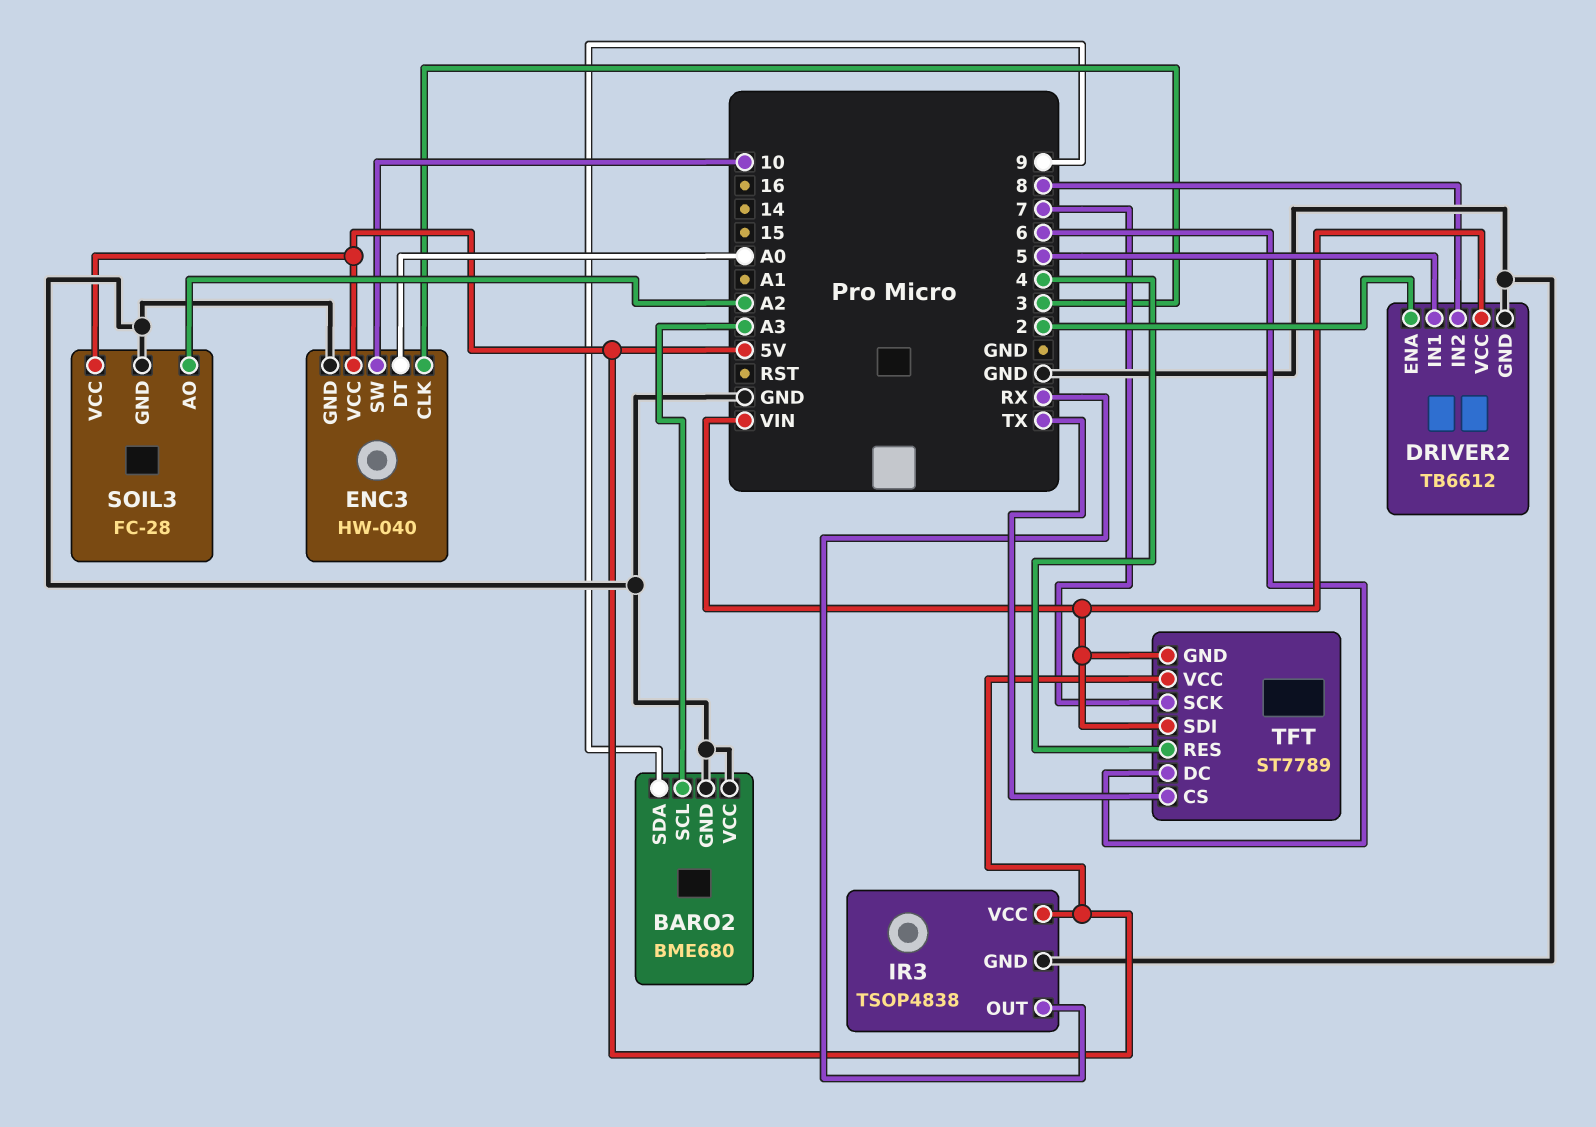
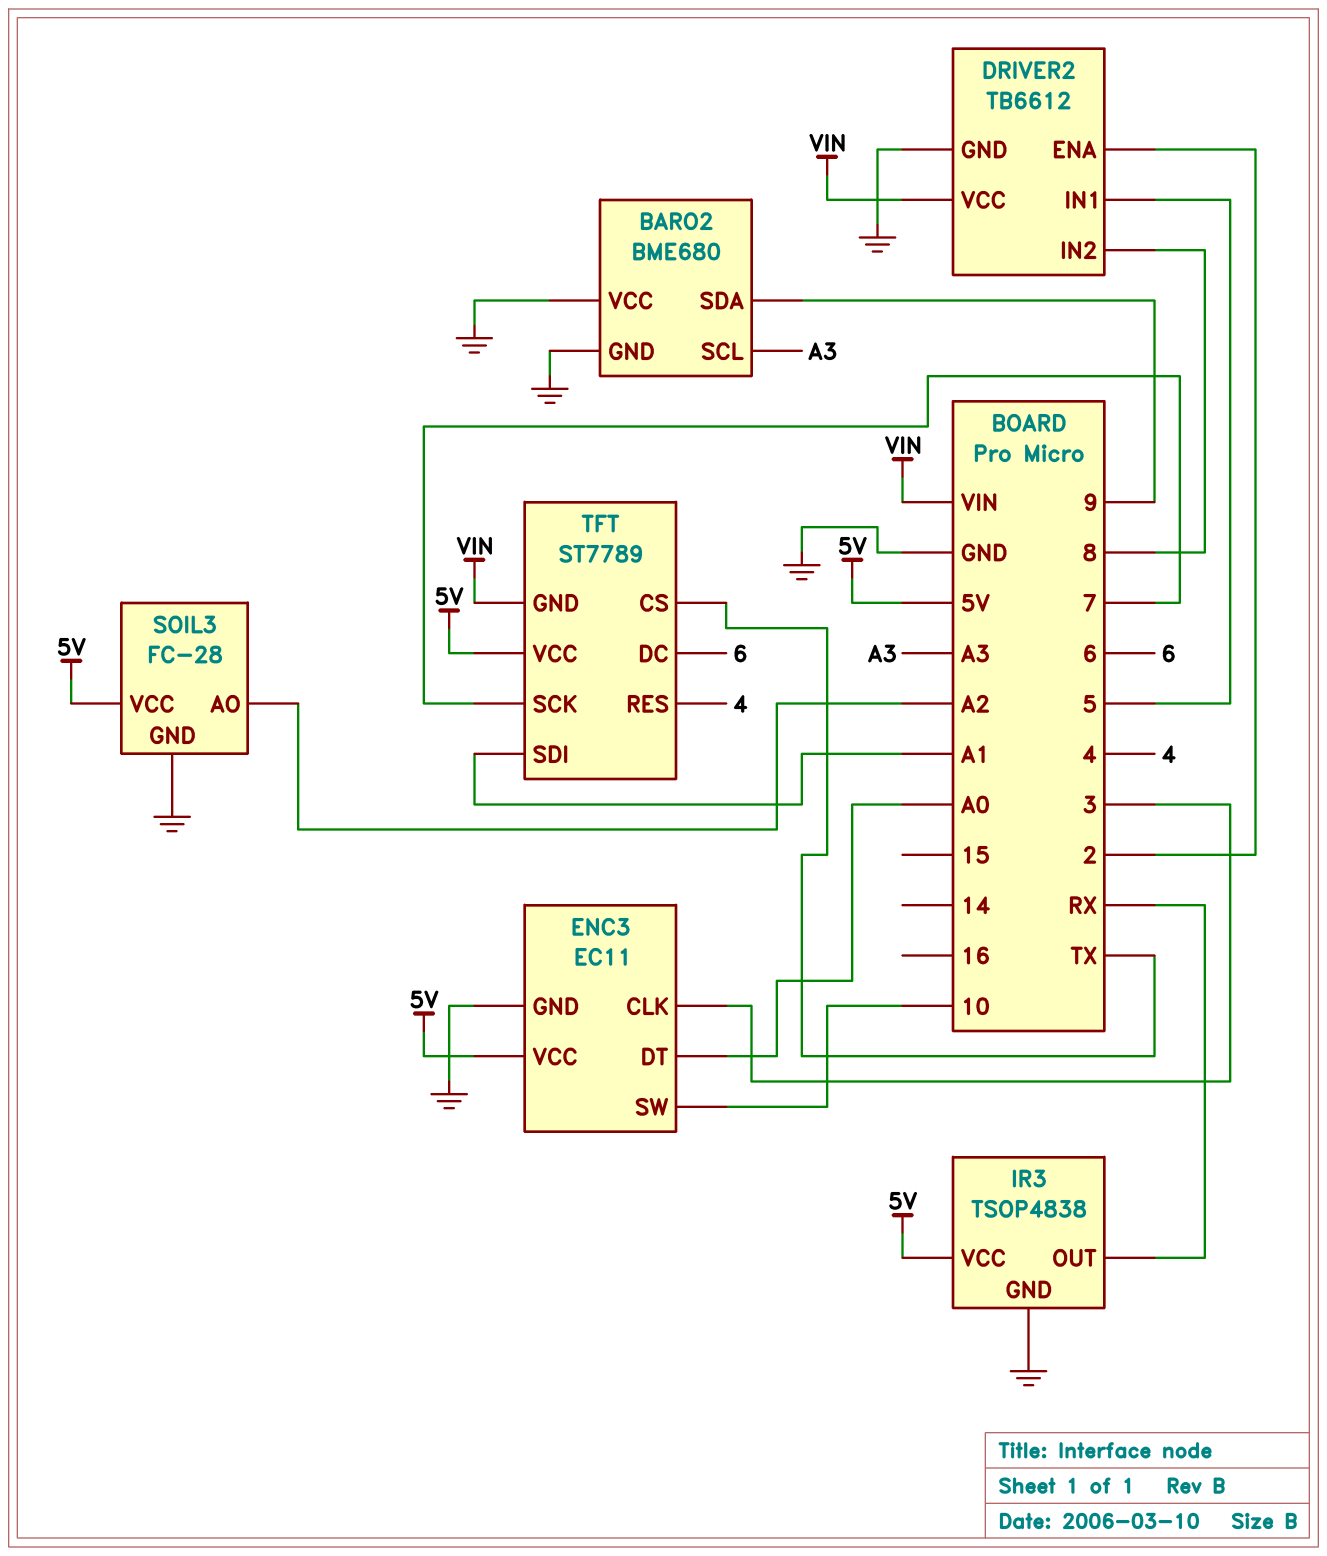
ENC3: HW-040 -> EC11
TFT pin SDI: VIN -> A1

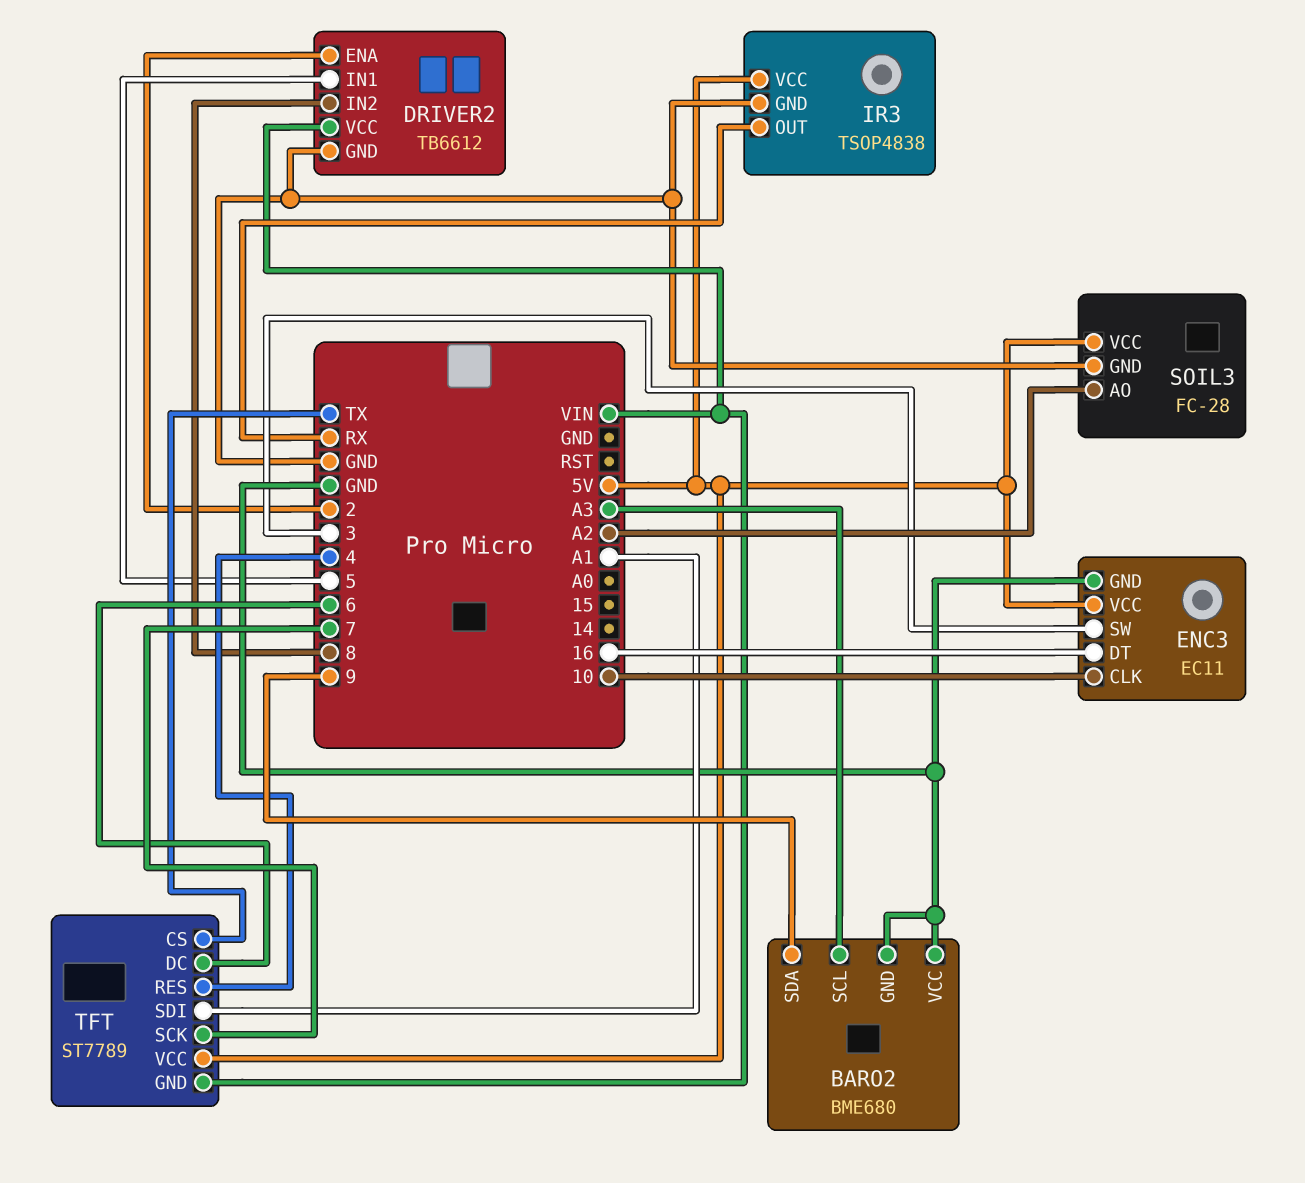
ENC3 pin CLK: 3 -> 10
ENC3 pin DT: A0 -> 16
ENC3 pin SW: 10 -> 3

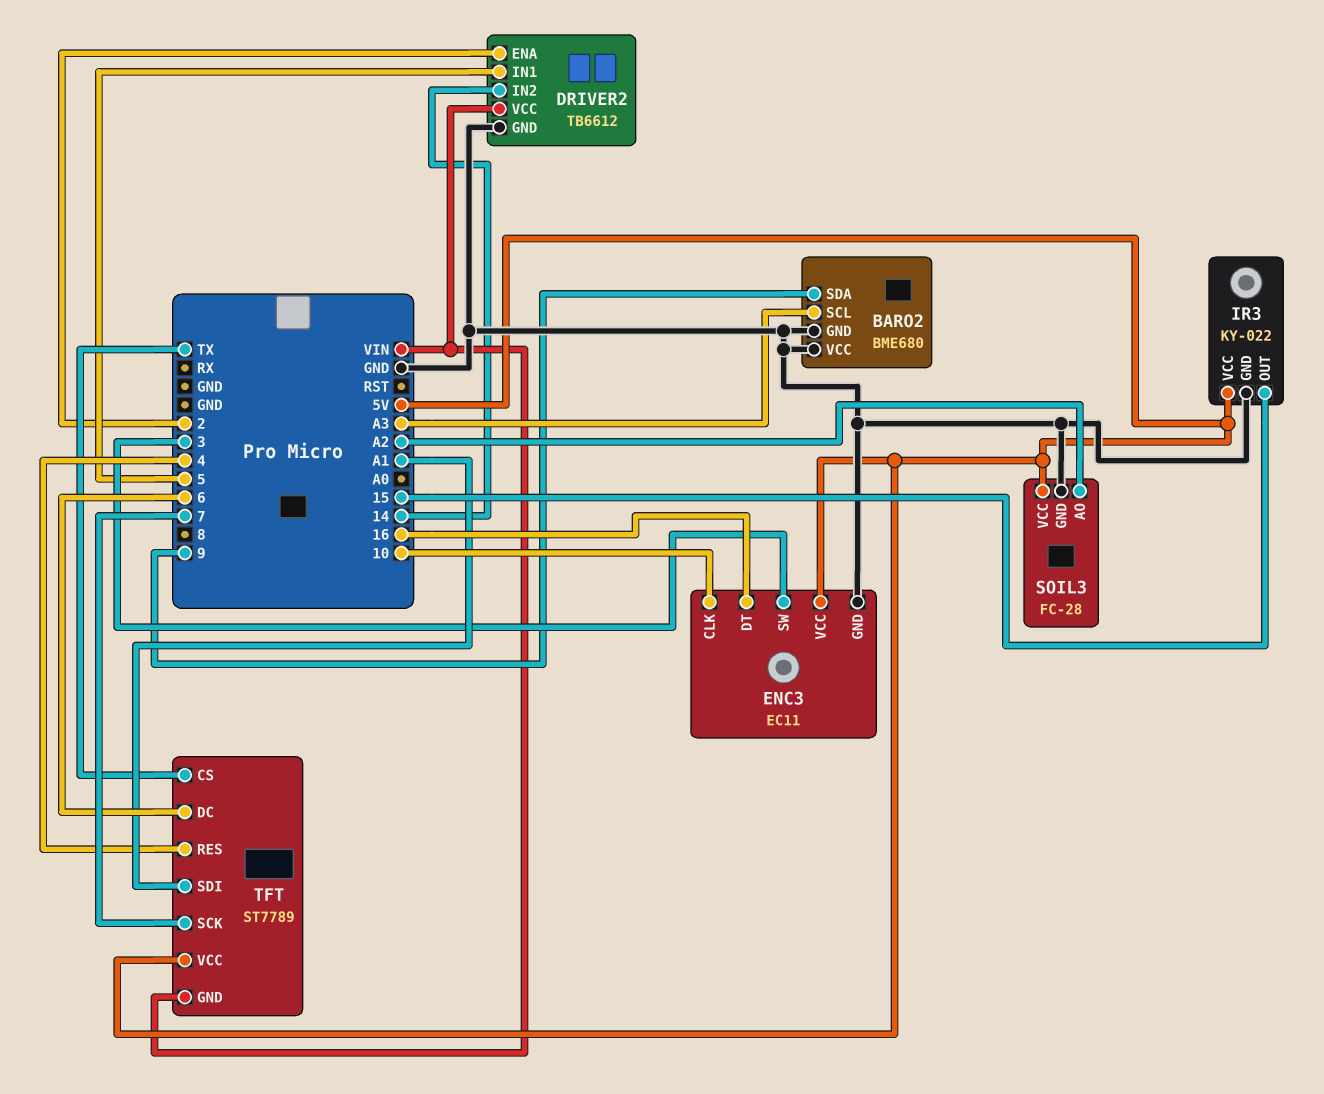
DRIVER2 pin IN2: 8 -> 14
IR3: TSOP4838 -> KY-022
IR3 pin OUT: RX -> 15

